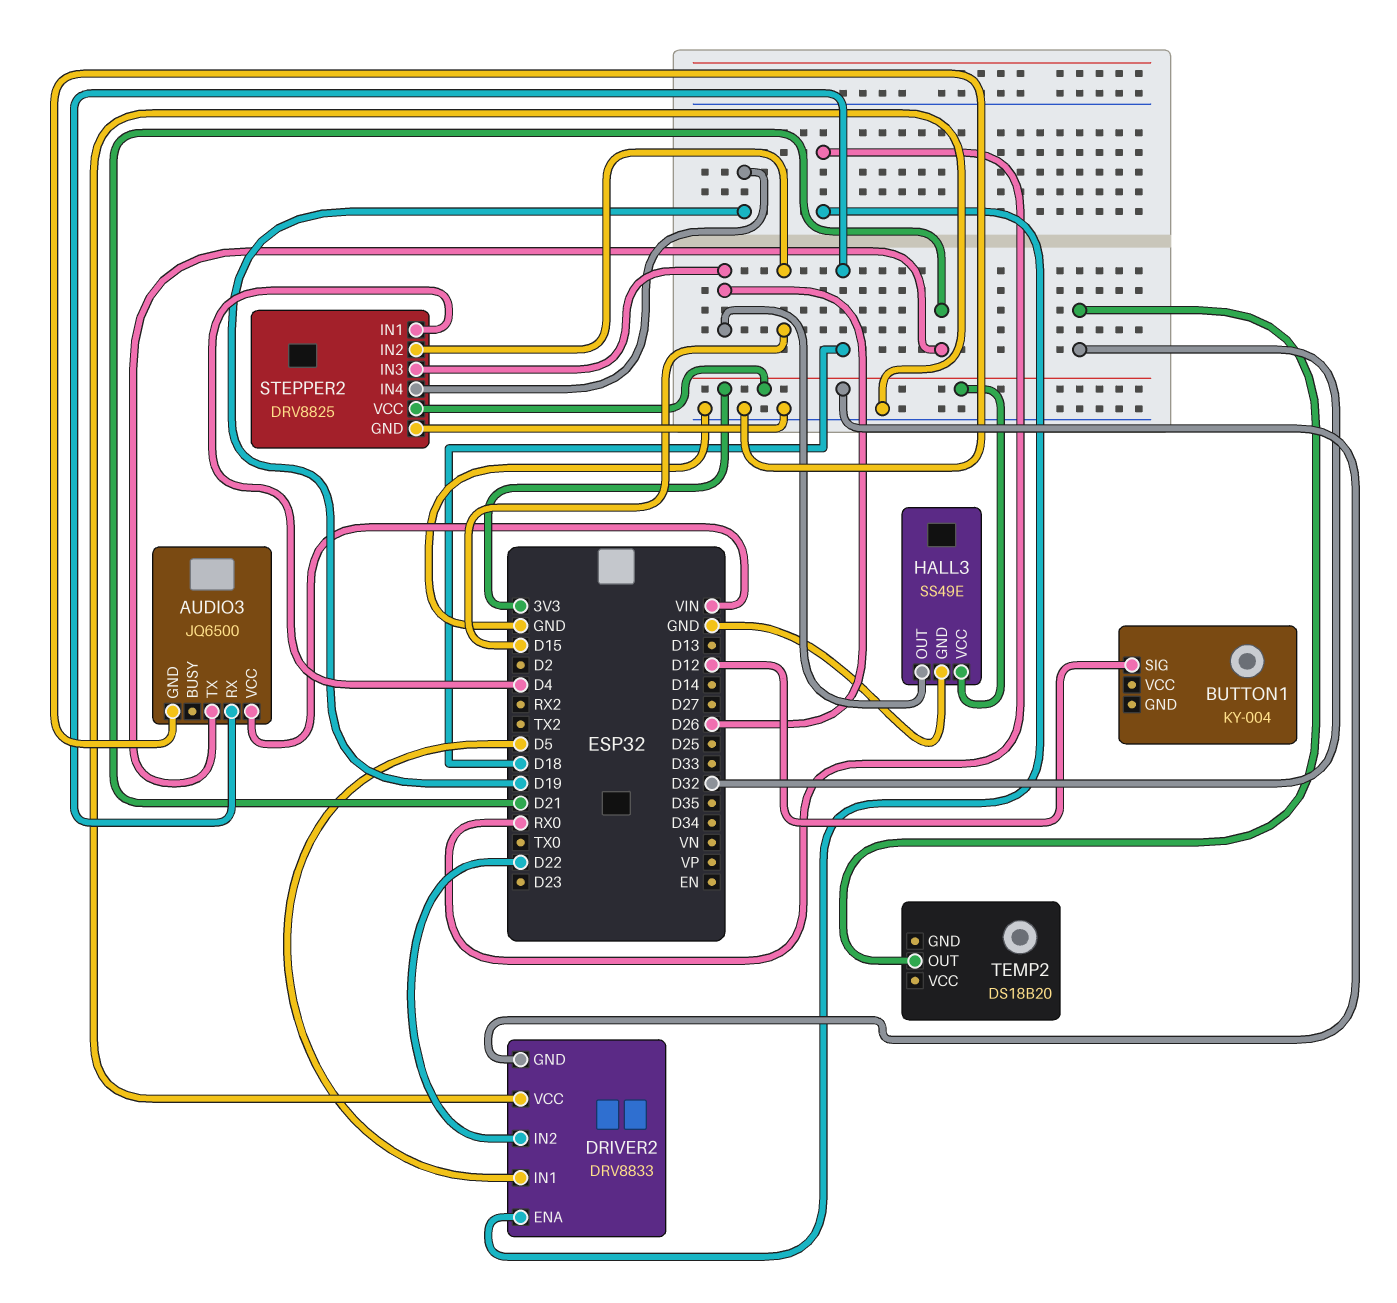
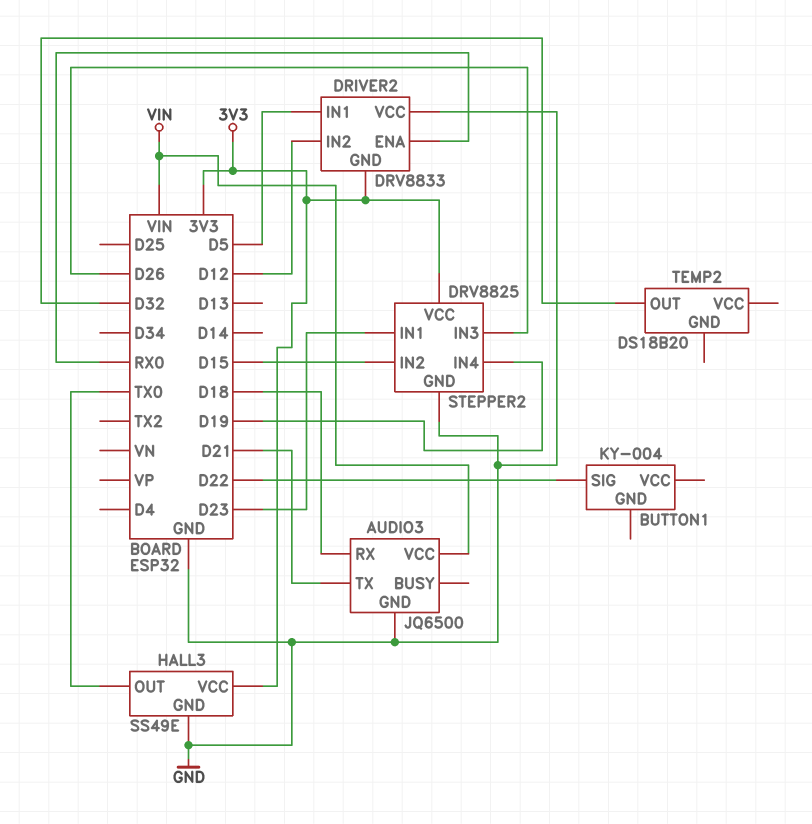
BUTTON1 pin SIG: D12 -> D22
DRIVER2 pin IN2: D22 -> D12
HALL3 pin OUT: D26 -> TX0
STEPPER2 pin IN1: D4 -> D23

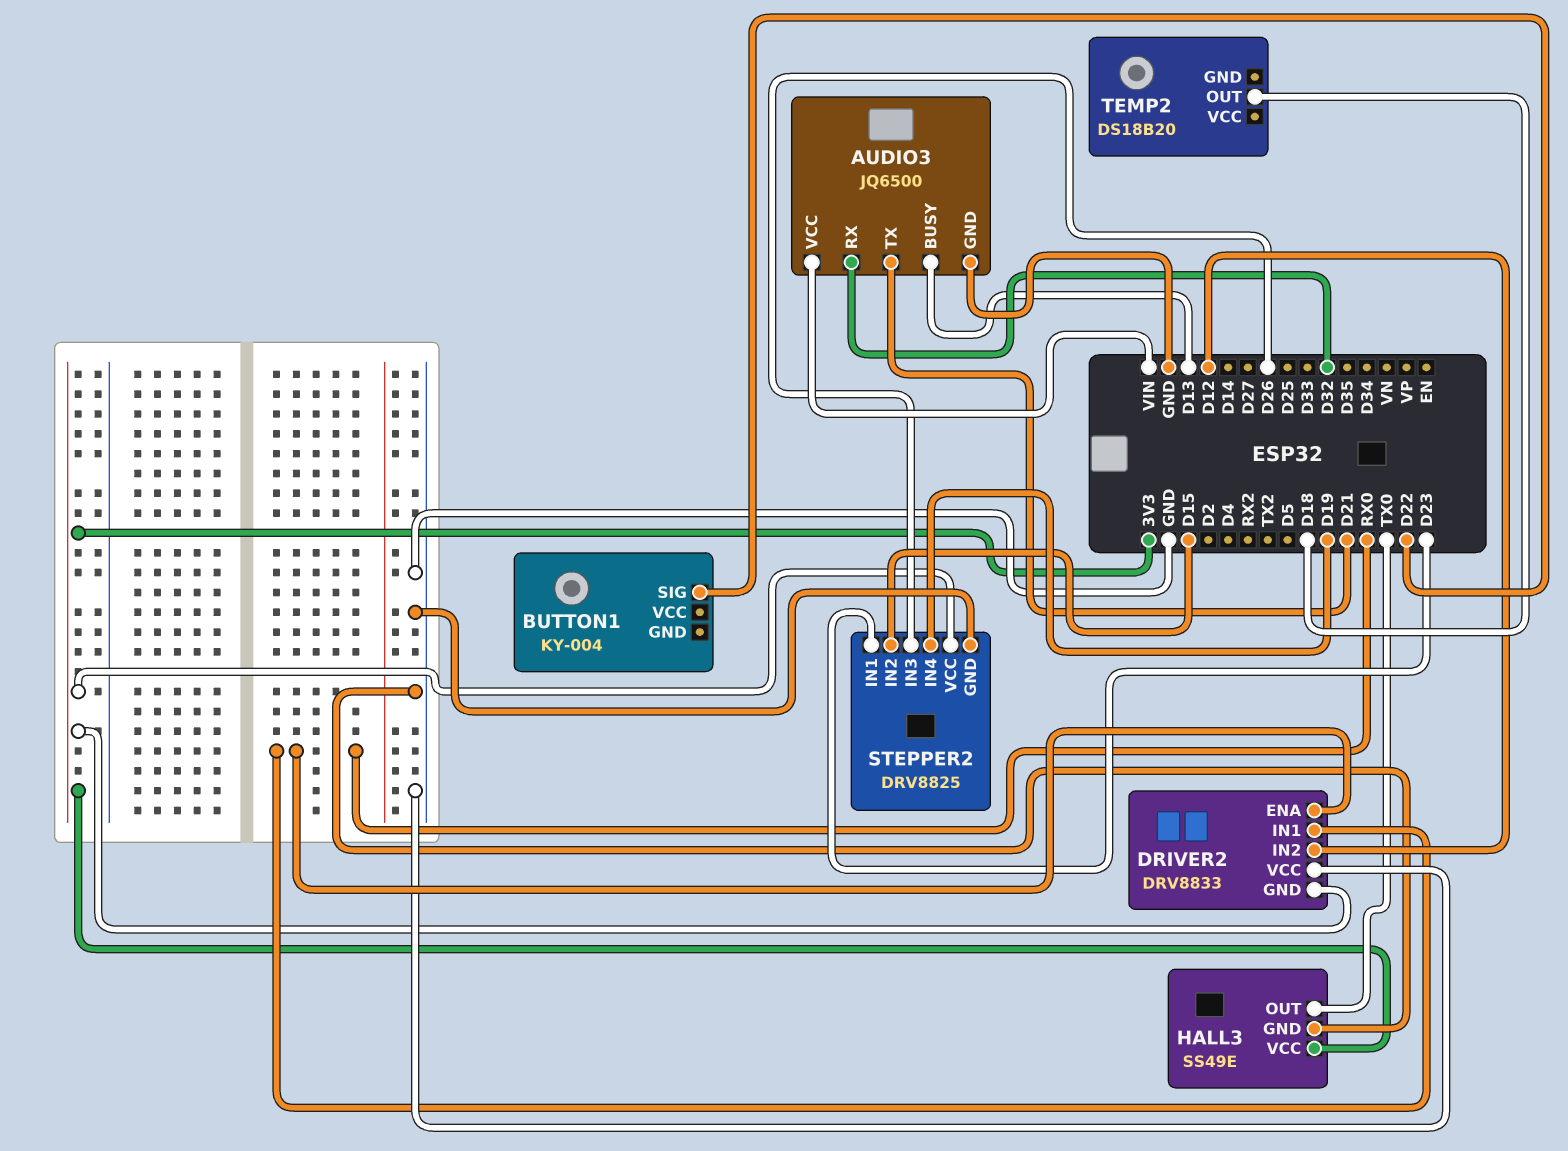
AUDIO3 pin BUSY: none -> D13
AUDIO3 pin RX: D18 -> D32
DRIVER2 pin IN1: D5 -> RX0
TEMP2 pin OUT: D32 -> D18

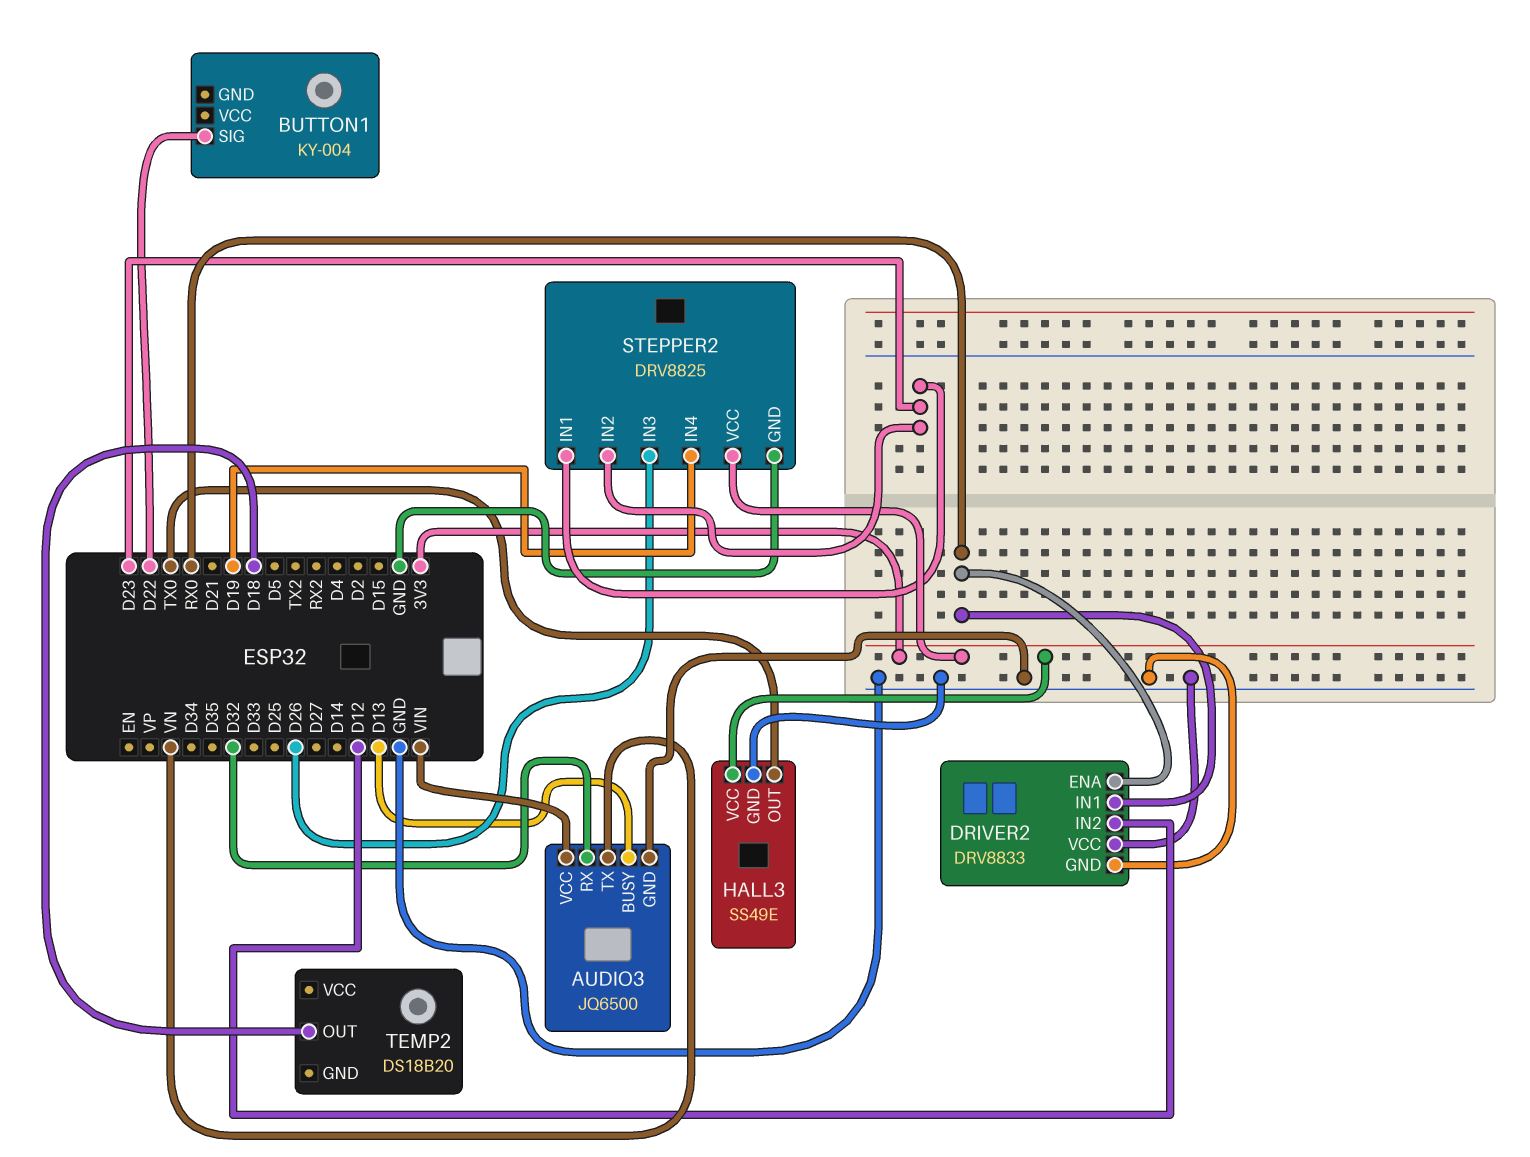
AUDIO3 pin TX: D21 -> VN
DRIVER2 pin GND: 3V3 -> GND
STEPPER2 pin IN2: D15 -> D23

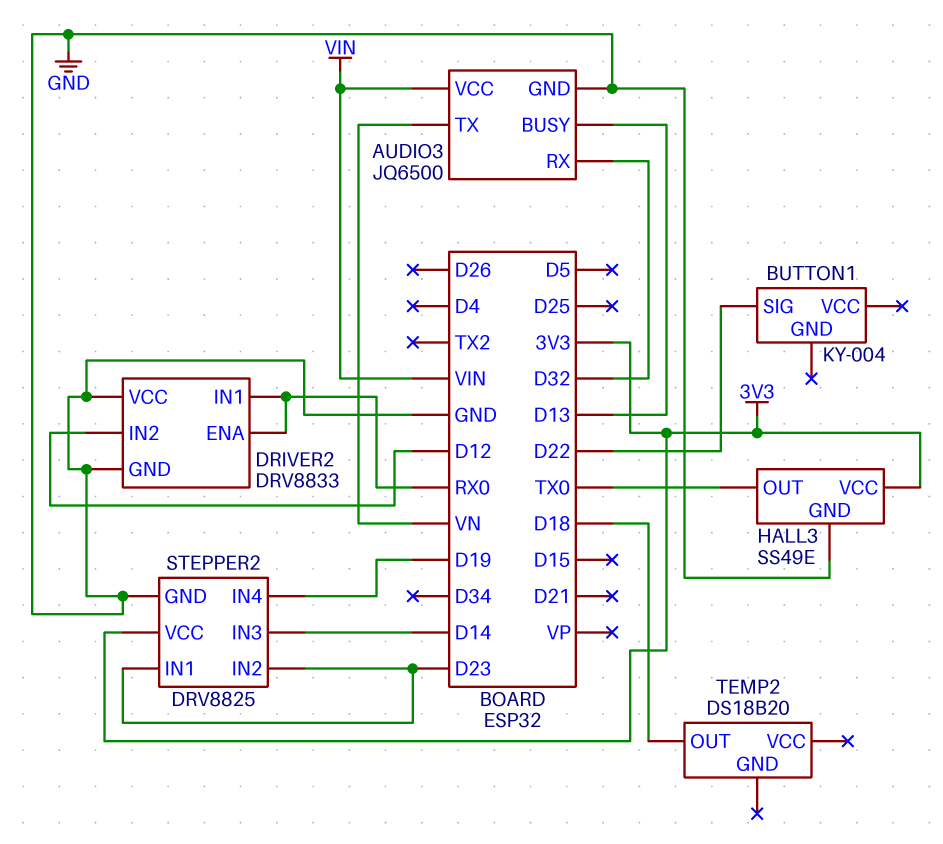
STEPPER2 pin IN3: D26 -> D14

